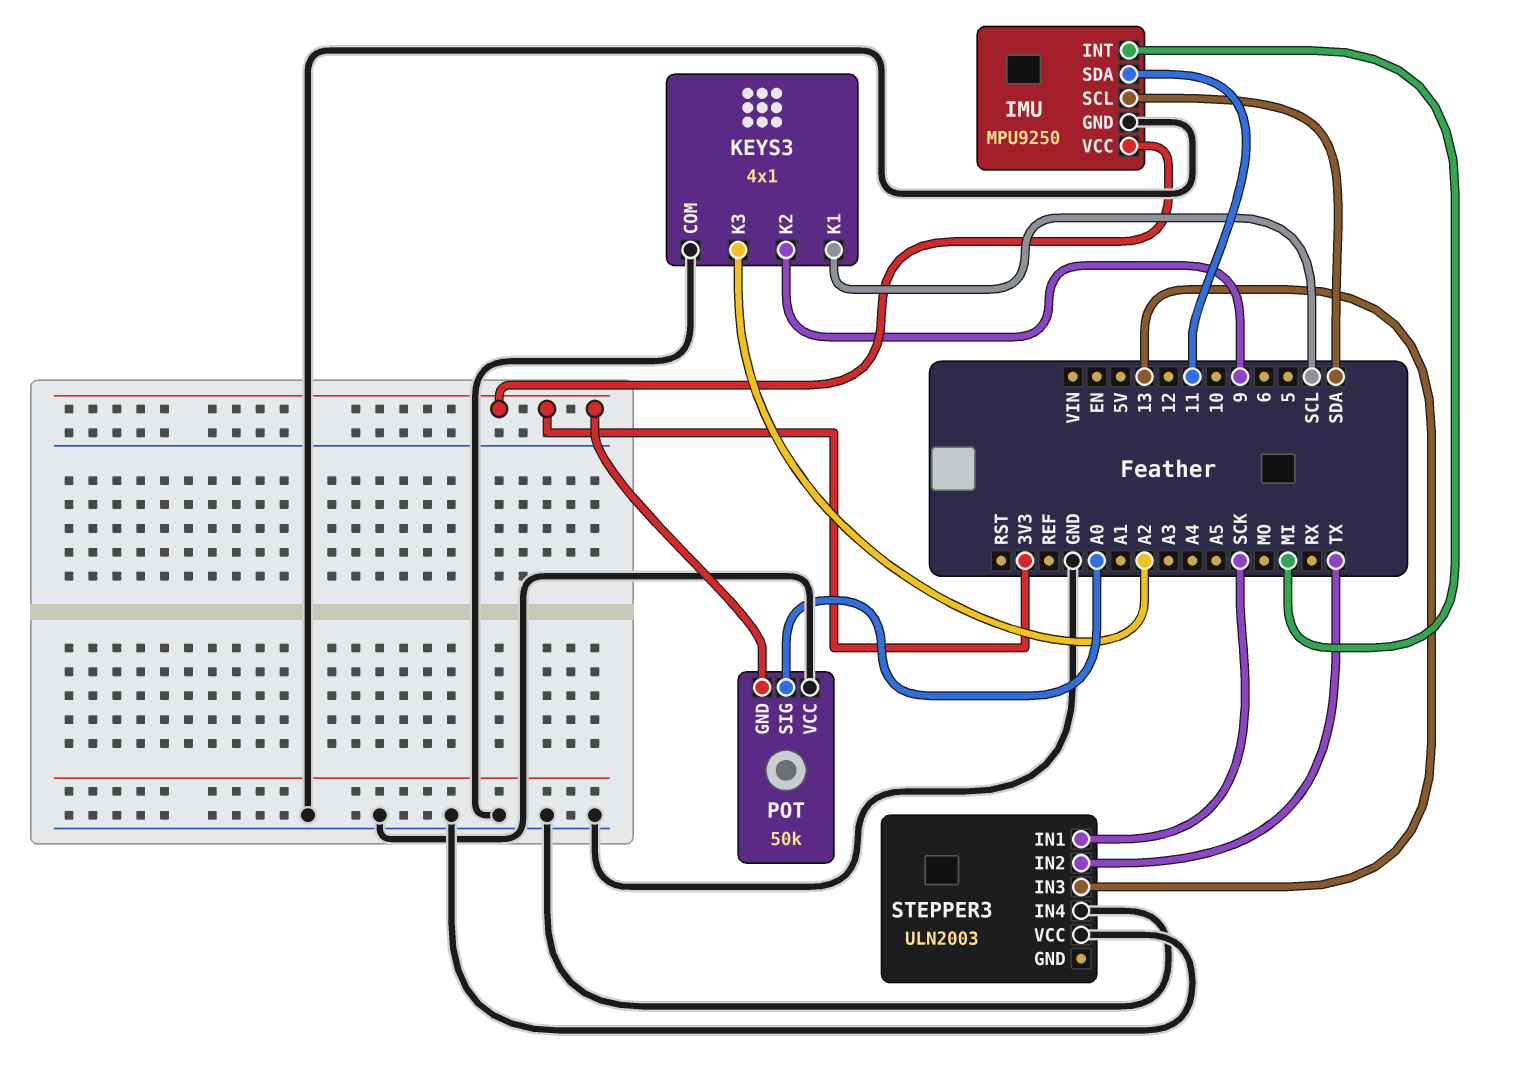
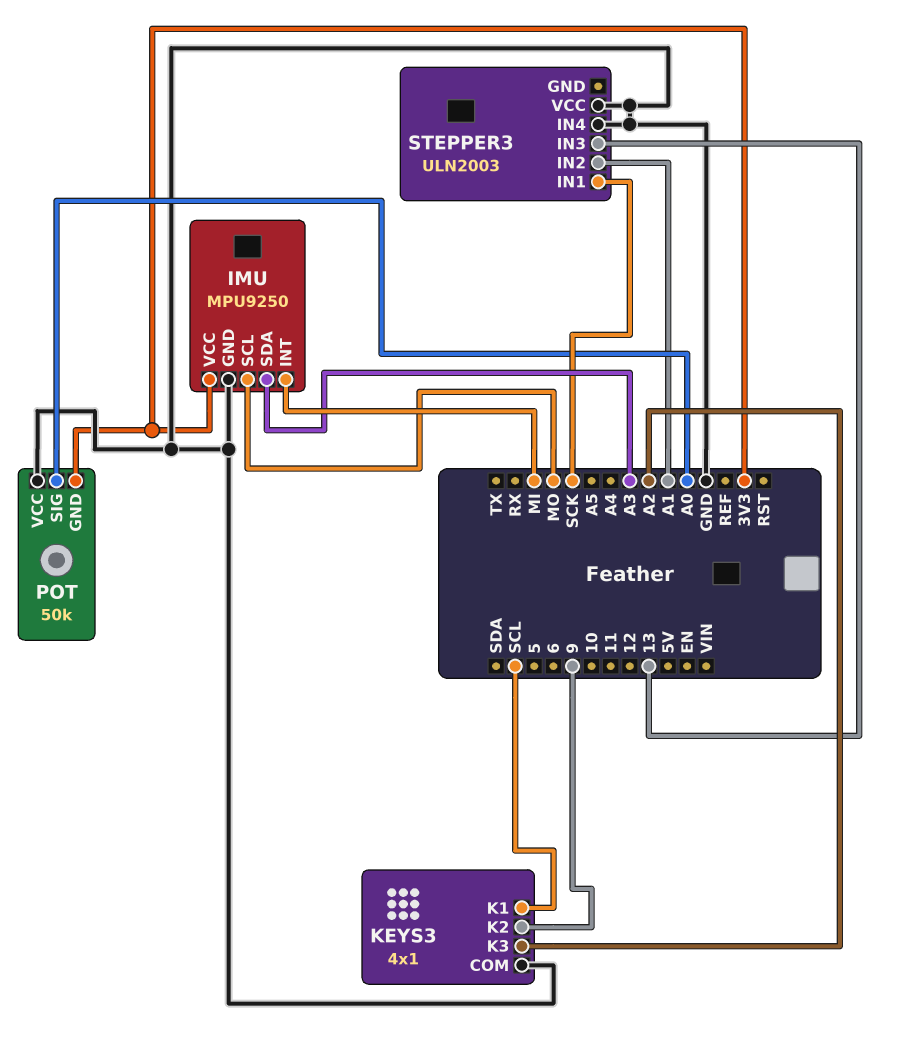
IMU pin SCL: SDA -> MO
IMU pin SDA: 11 -> A3
STEPPER3 pin IN2: TX -> A1

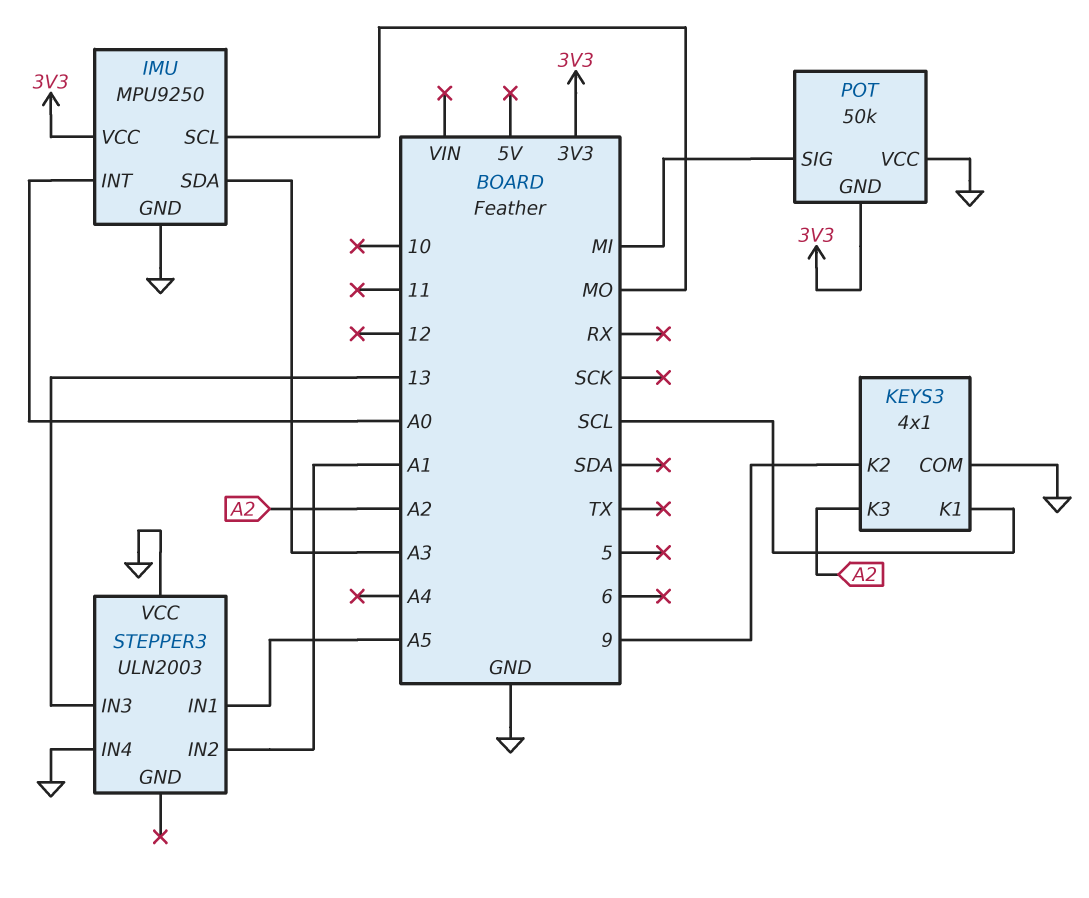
IMU pin INT: MI -> A0
POT pin SIG: A0 -> MI
STEPPER3 pin IN1: SCK -> A5

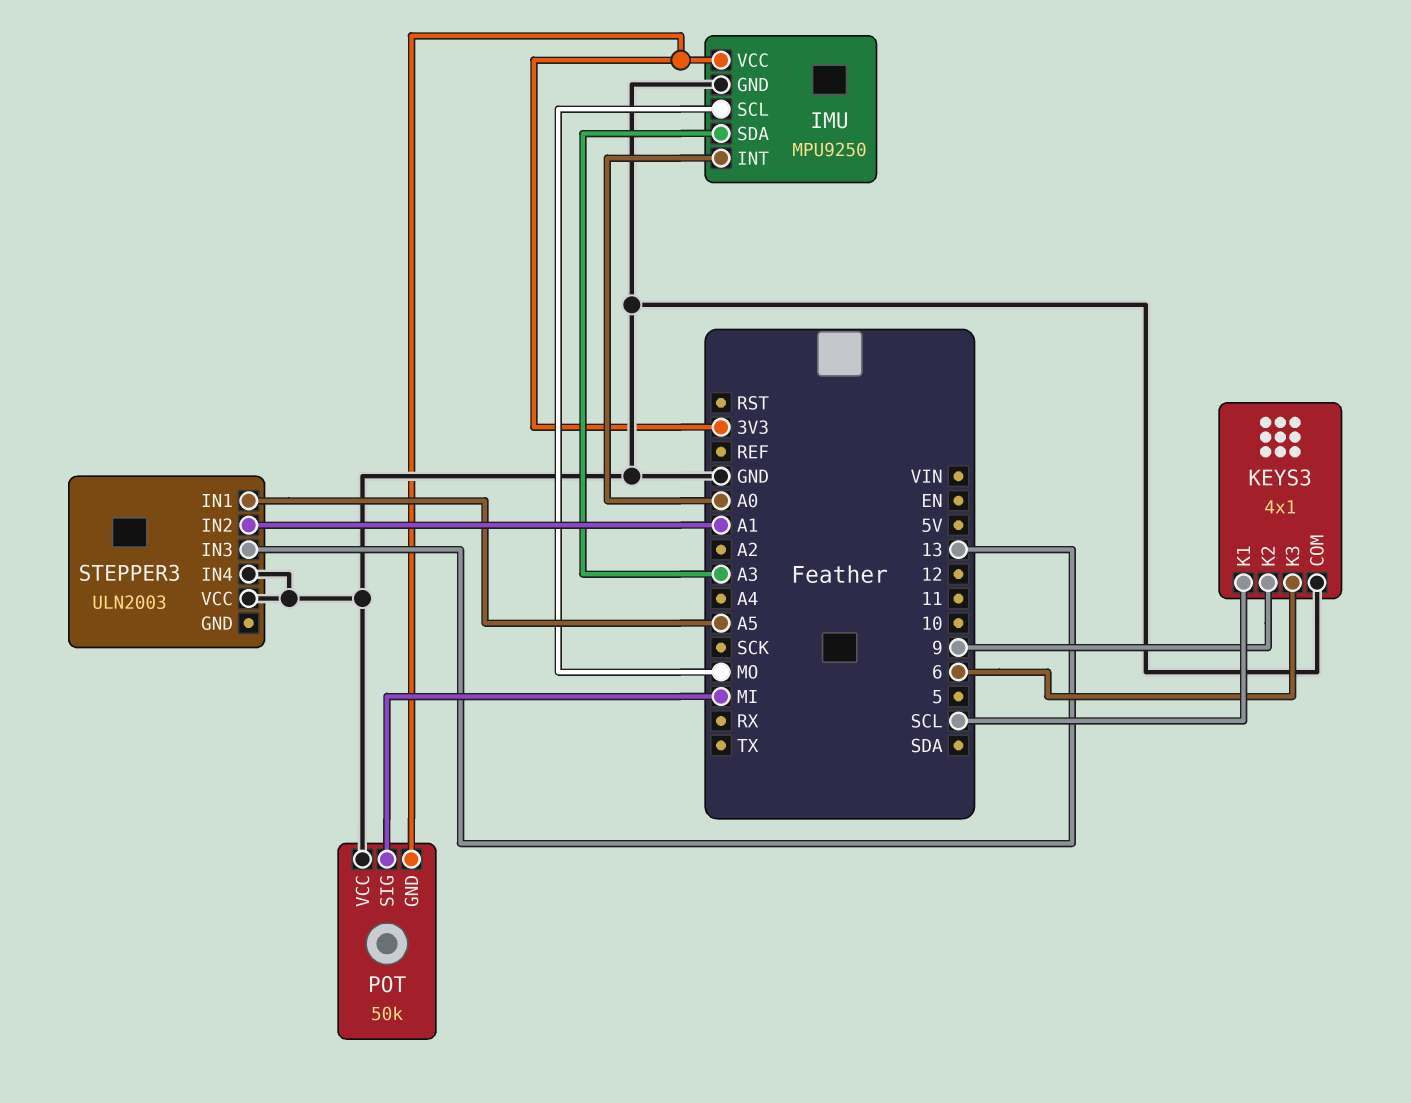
KEYS3 pin K3: A2 -> 6

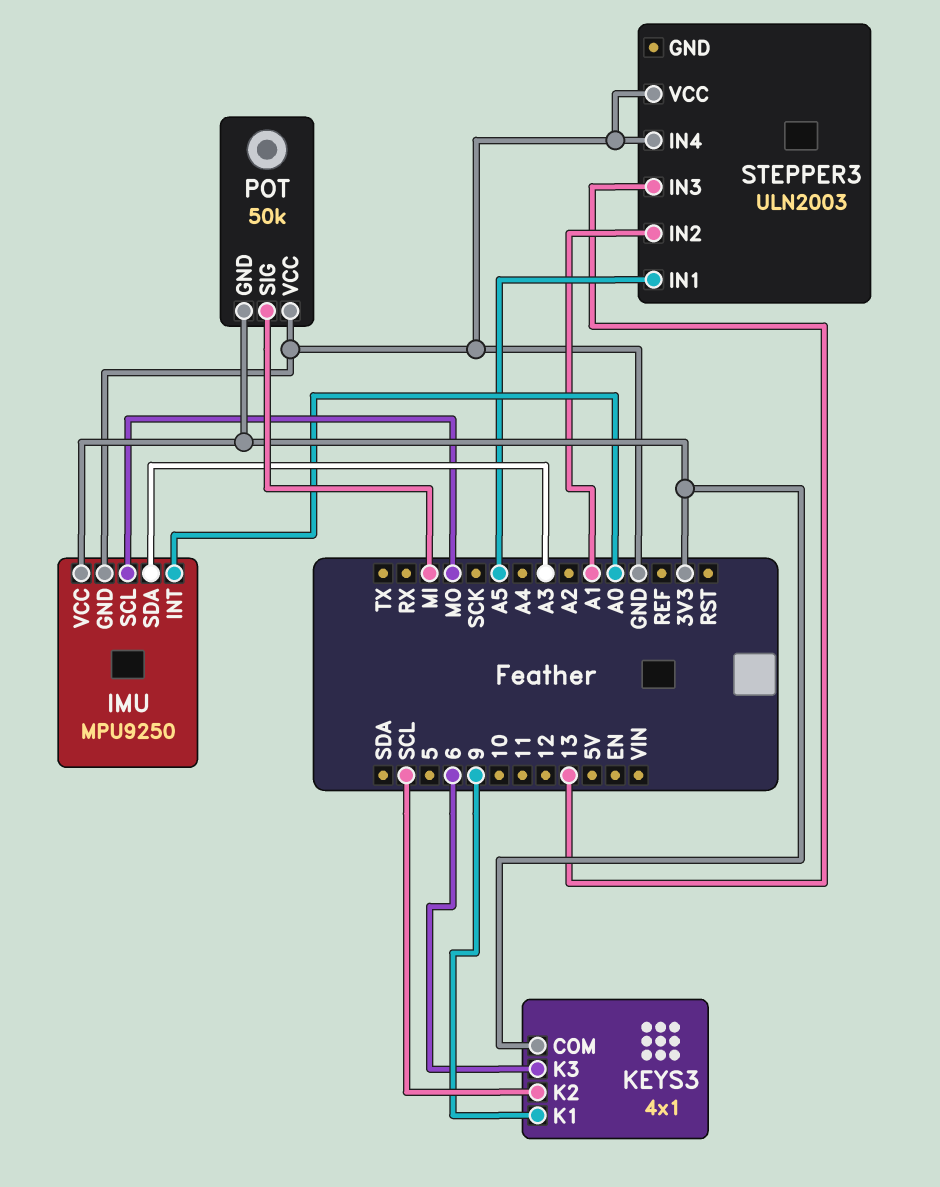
KEYS3 pin COM: GND -> 3V3
KEYS3 pin K1: SCL -> 9
KEYS3 pin K2: 9 -> SCL

